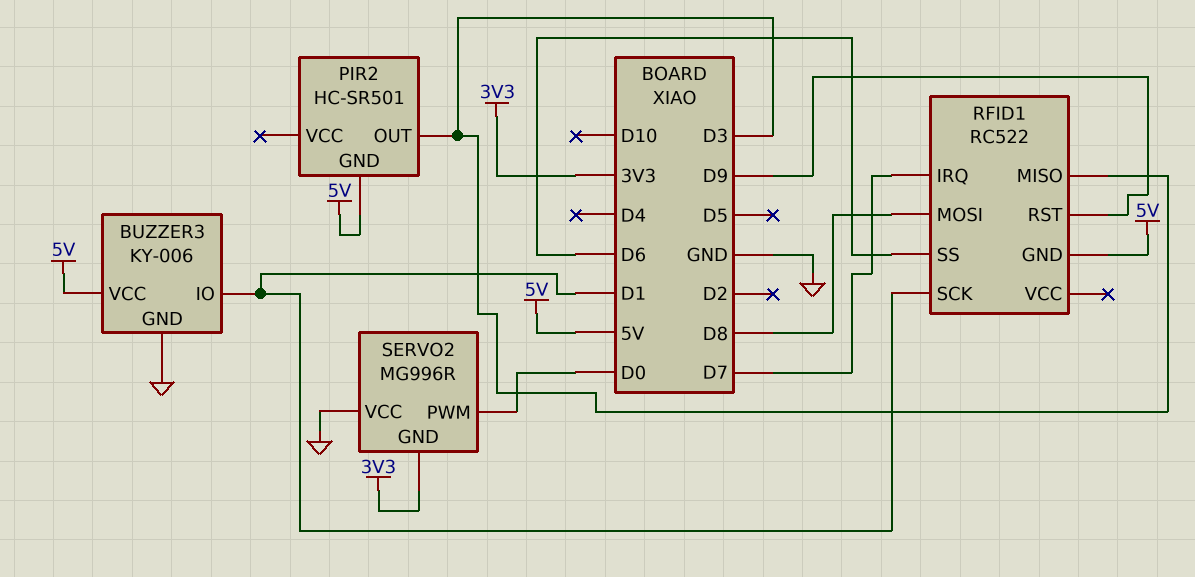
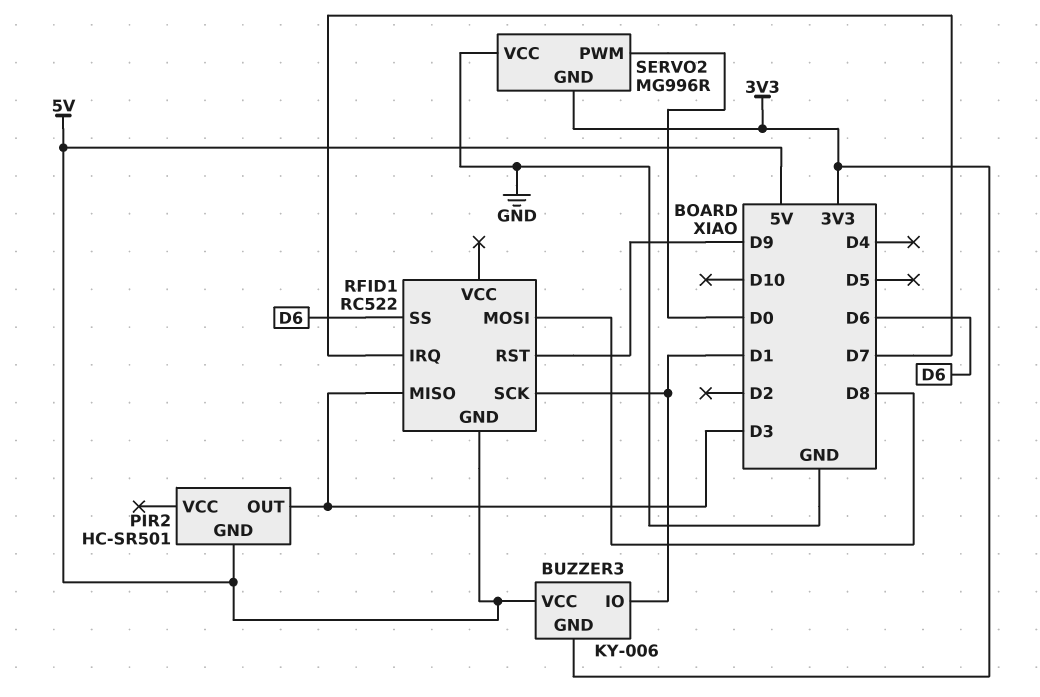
BUZZER3 pin GND: GND -> 3V3

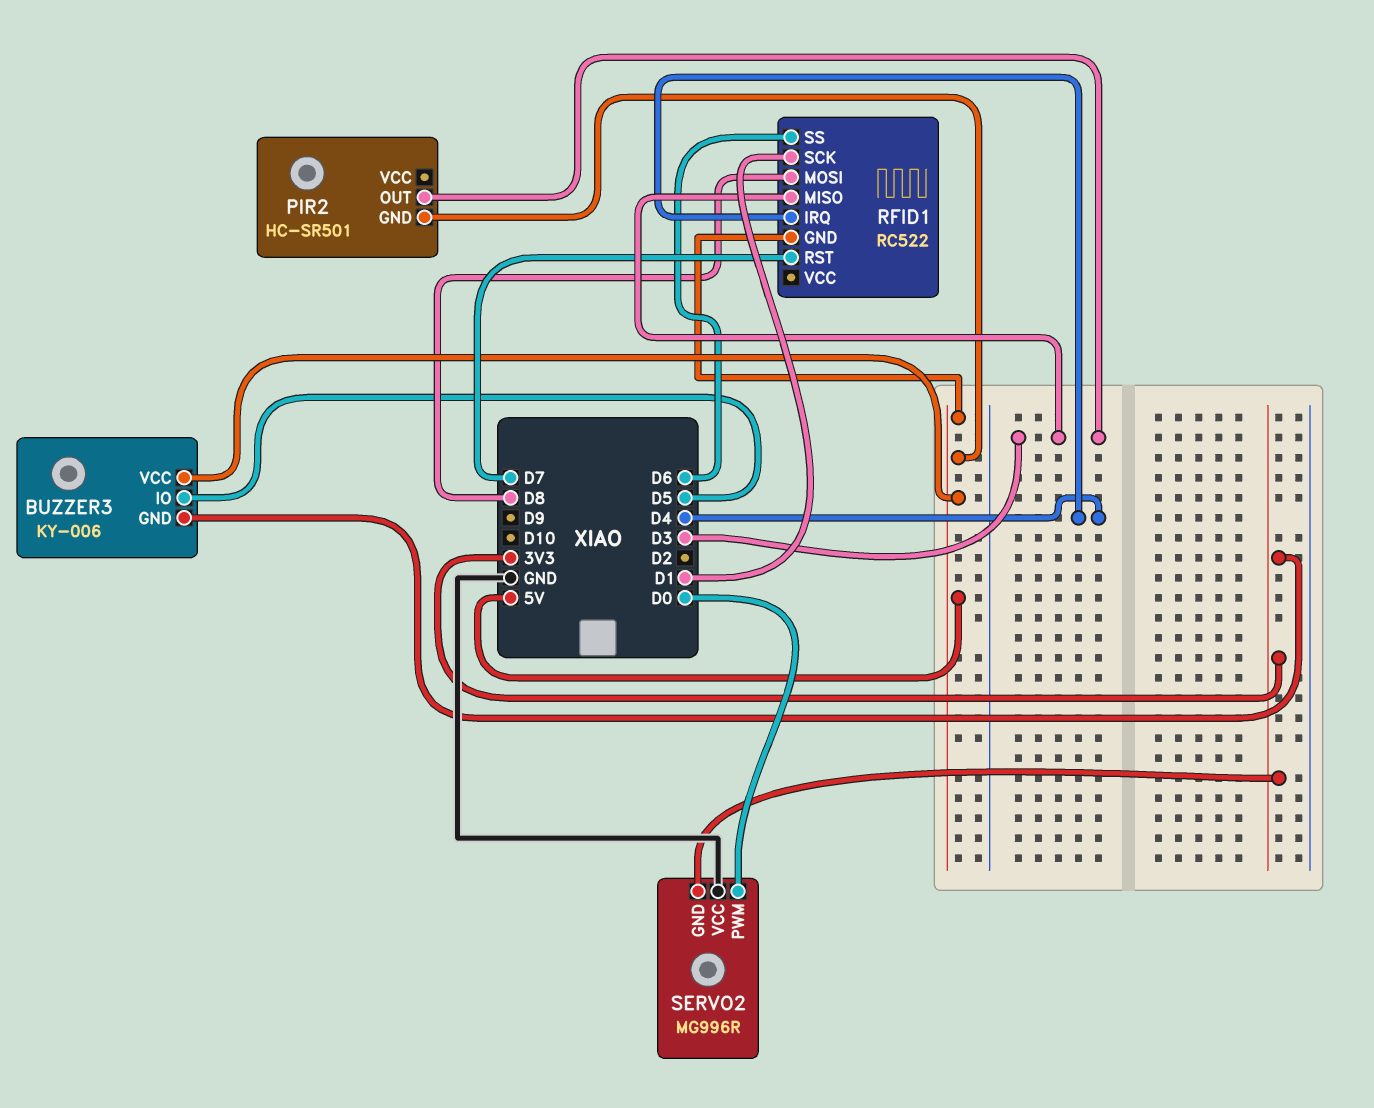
BUZZER3 pin IO: D1 -> D5
RFID1 pin IRQ: D7 -> D4
RFID1 pin RST: D9 -> D7

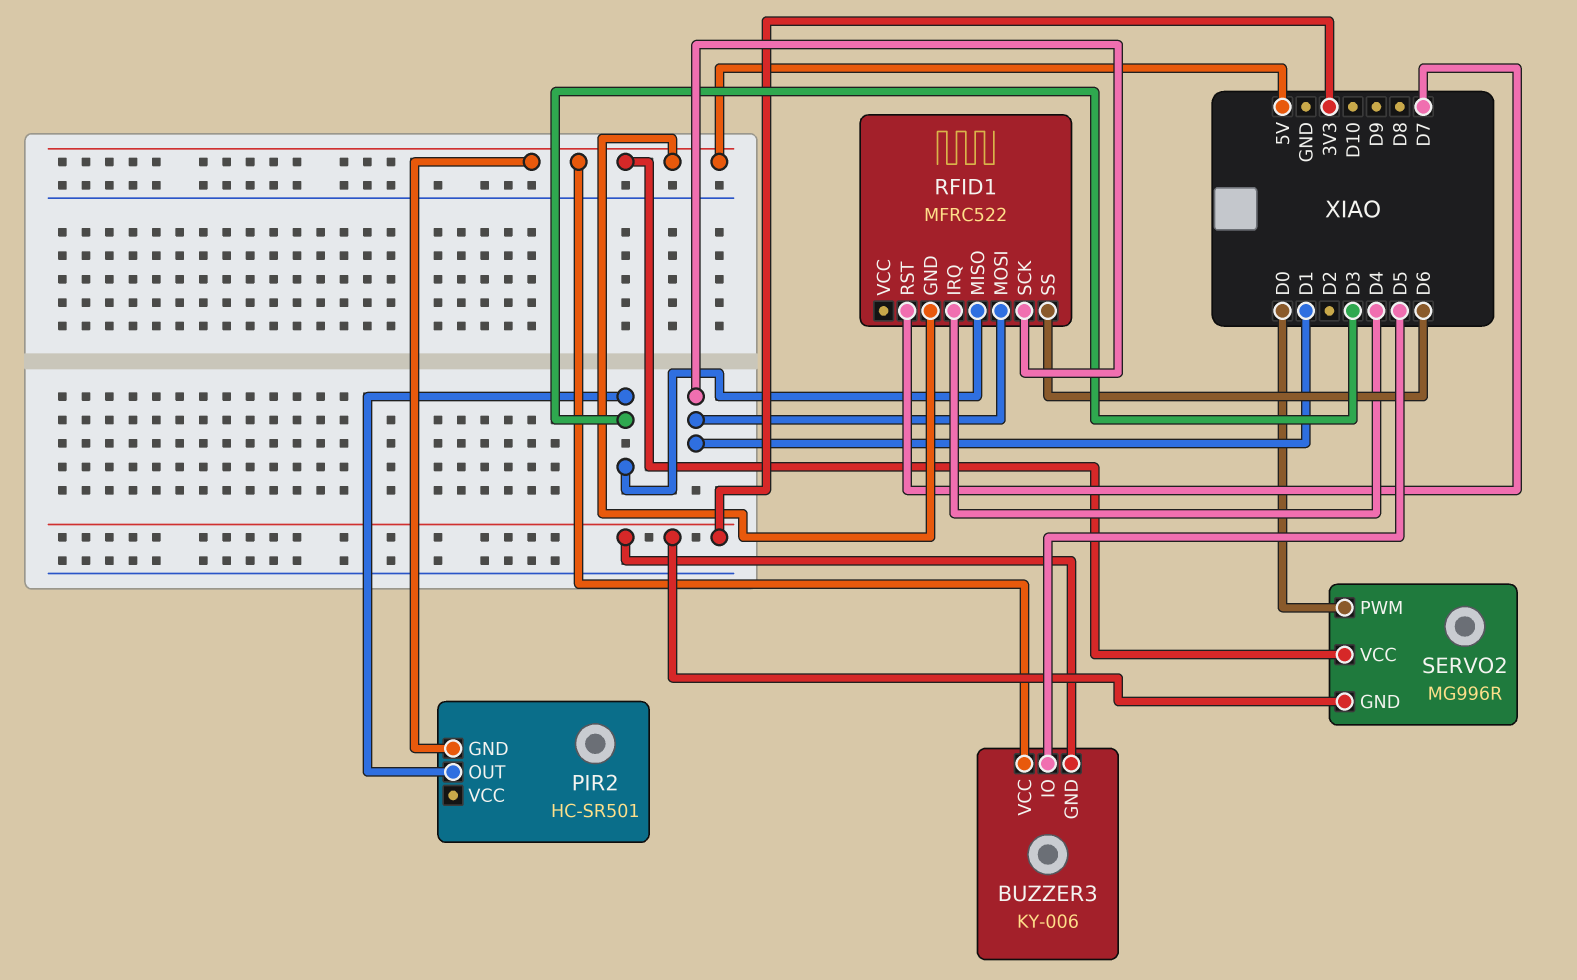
RFID1: RC522 -> MFRC522
RFID1 pin MOSI: D8 -> D1
SERVO2 pin VCC: GND -> 5V

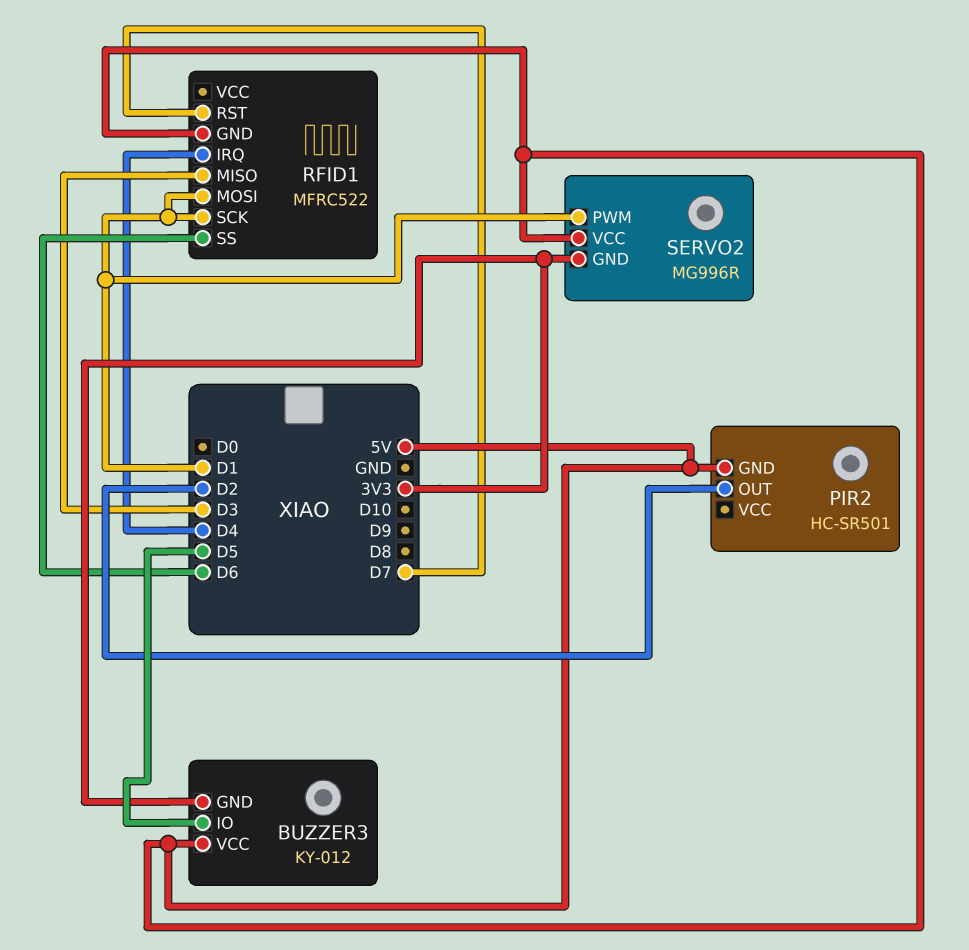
BUZZER3: KY-006 -> KY-012
PIR2 pin OUT: D3 -> D2
SERVO2 pin PWM: D0 -> D1

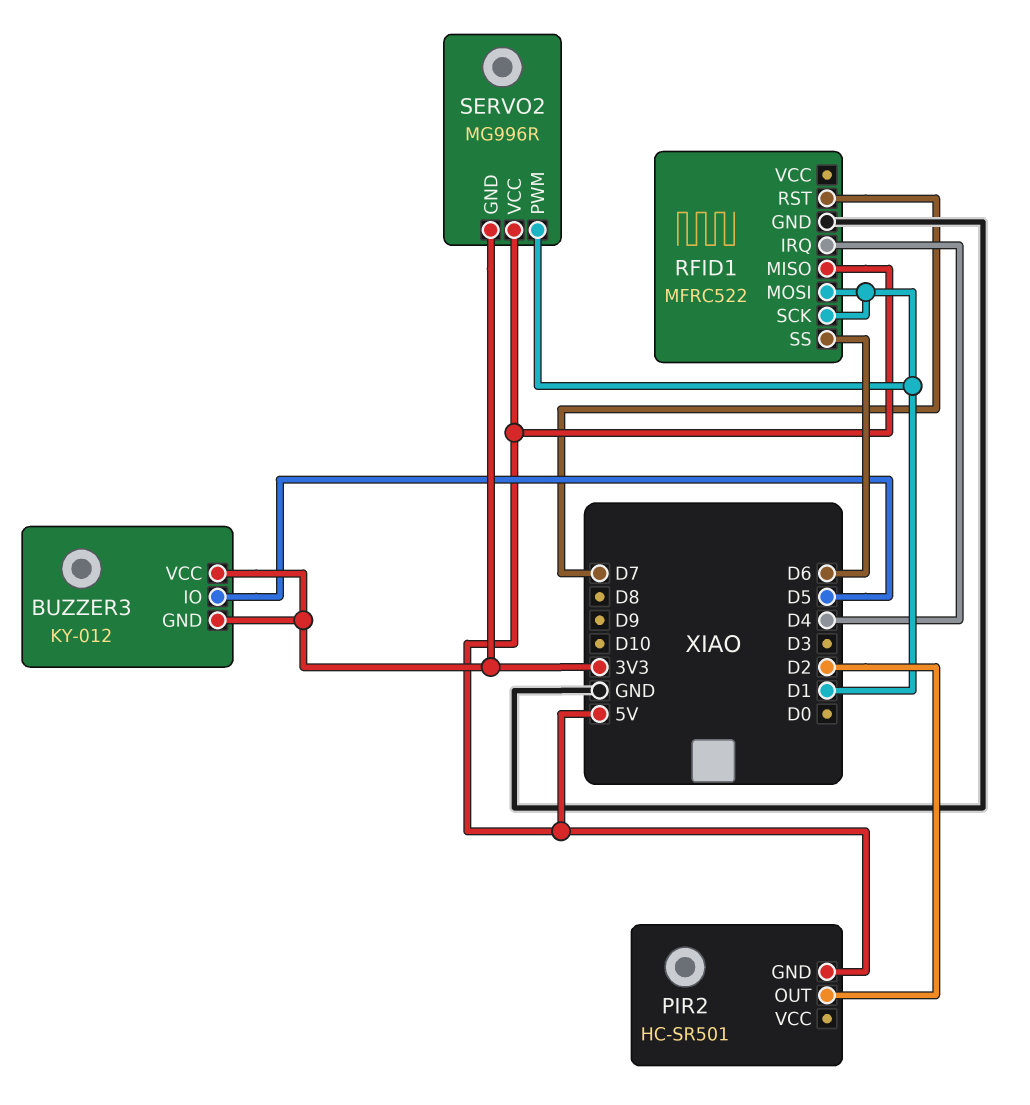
BUZZER3 pin VCC: 5V -> 3V3
RFID1 pin GND: 5V -> GND
RFID1 pin MISO: D3 -> 5V

